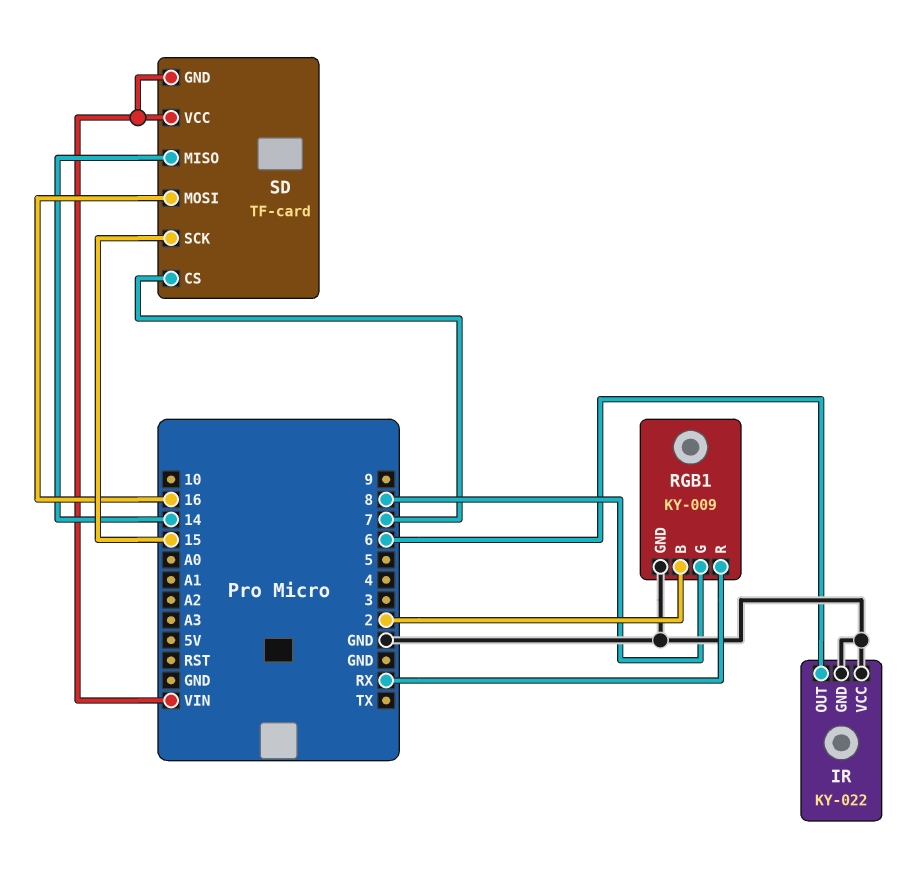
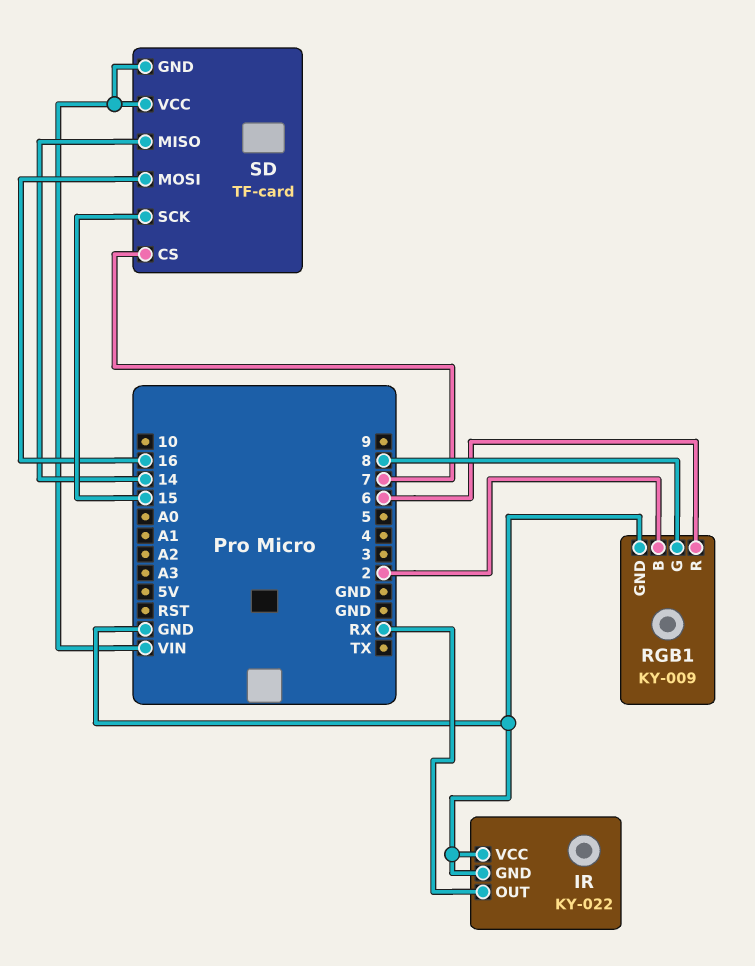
IR pin OUT: 6 -> RX
RGB1 pin R: RX -> 6

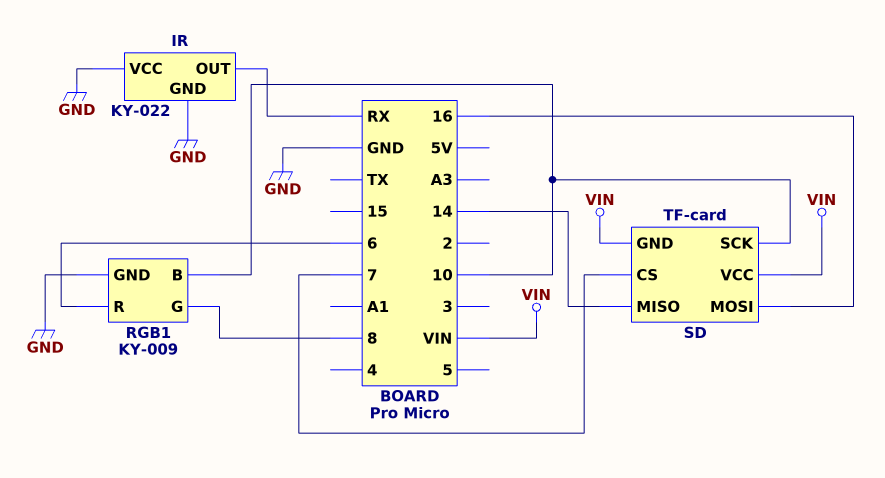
RGB1 pin B: 2 -> 10
SD pin SCK: 15 -> 10

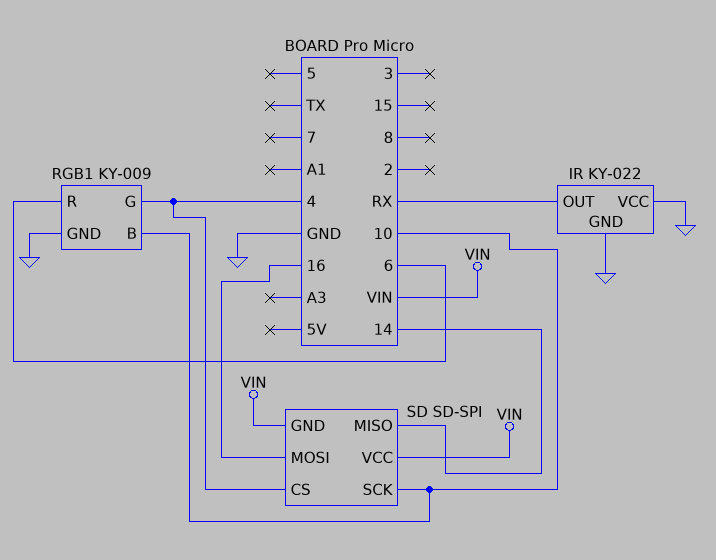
RGB1 pin G: 8 -> 4
SD: TF-card -> SD-SPI
SD pin CS: 7 -> 4

